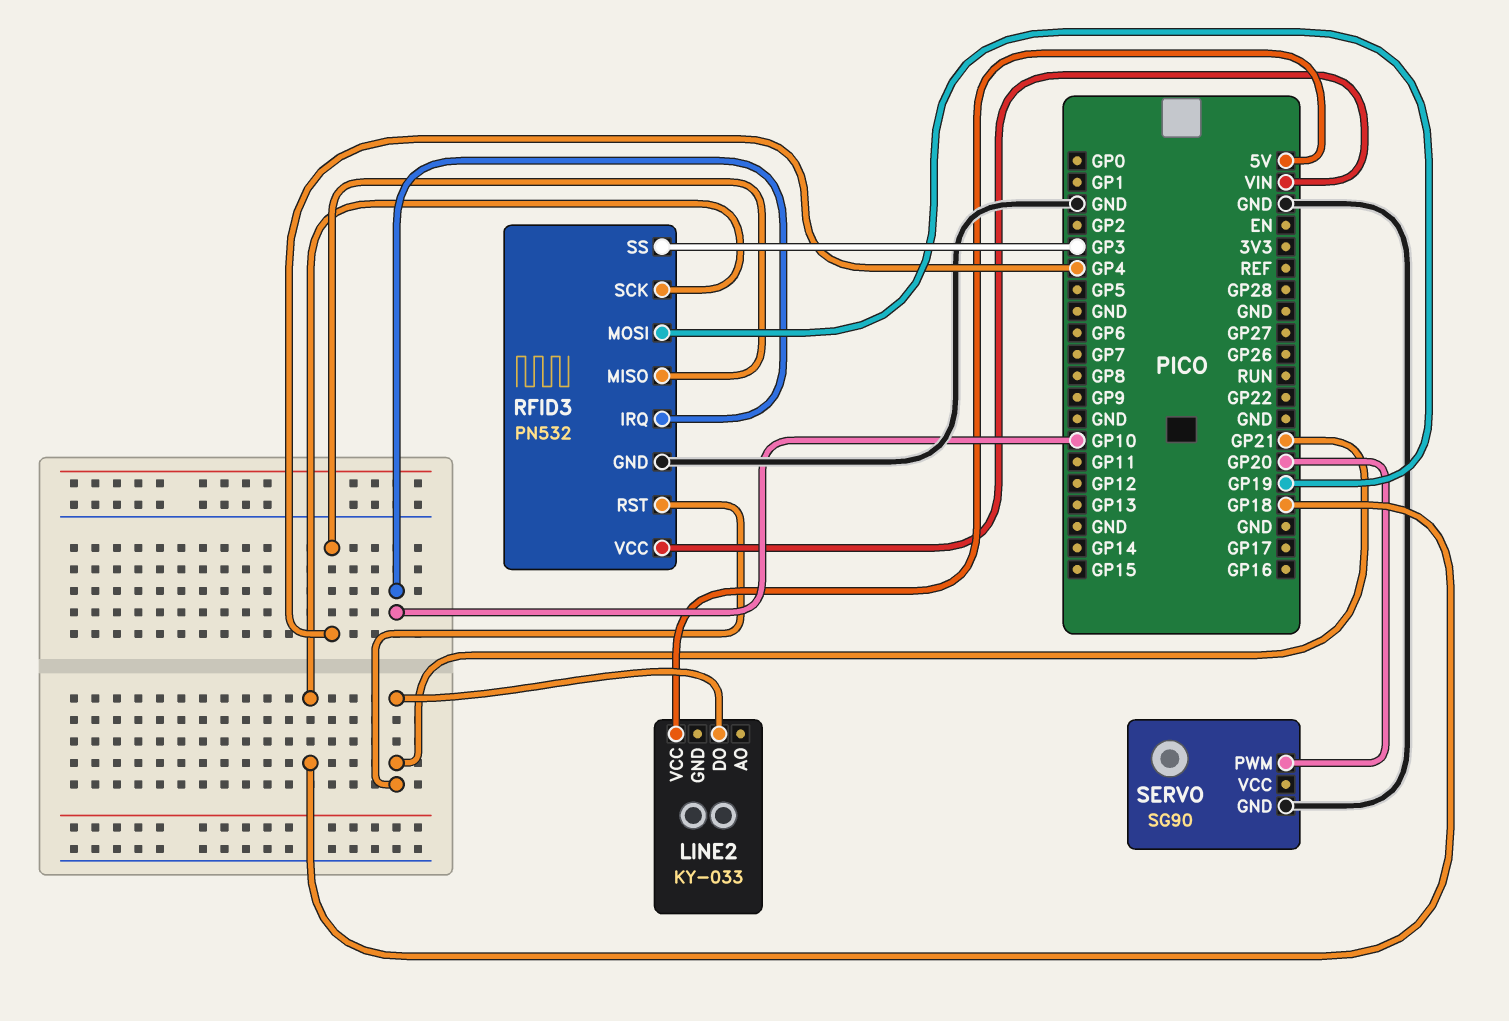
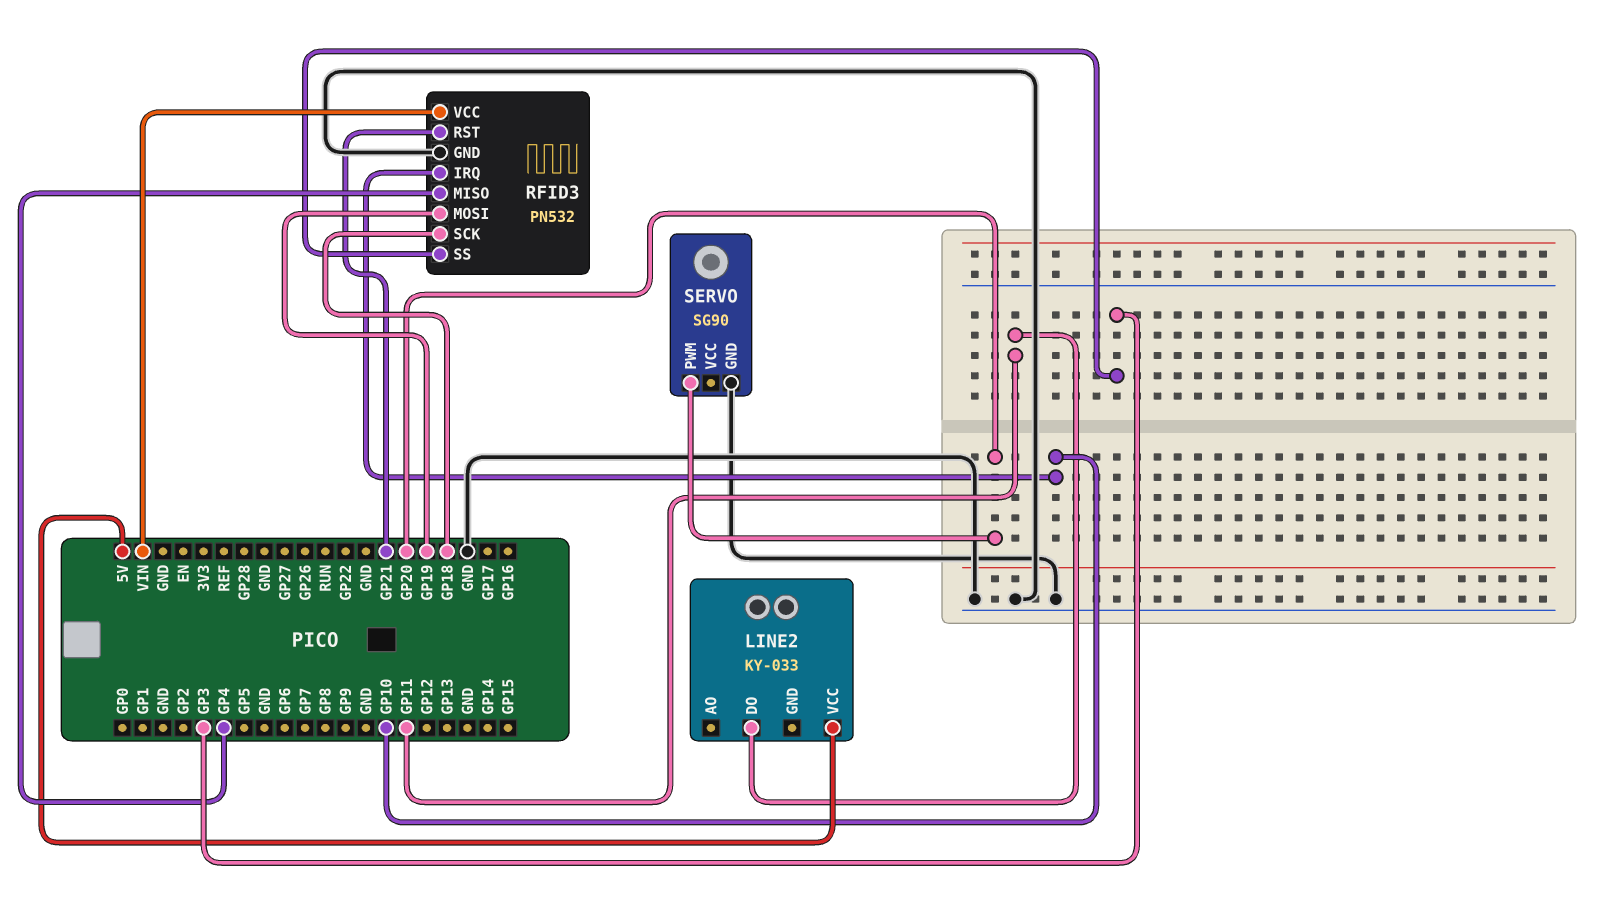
LINE2 pin DO: GP21 -> GP11

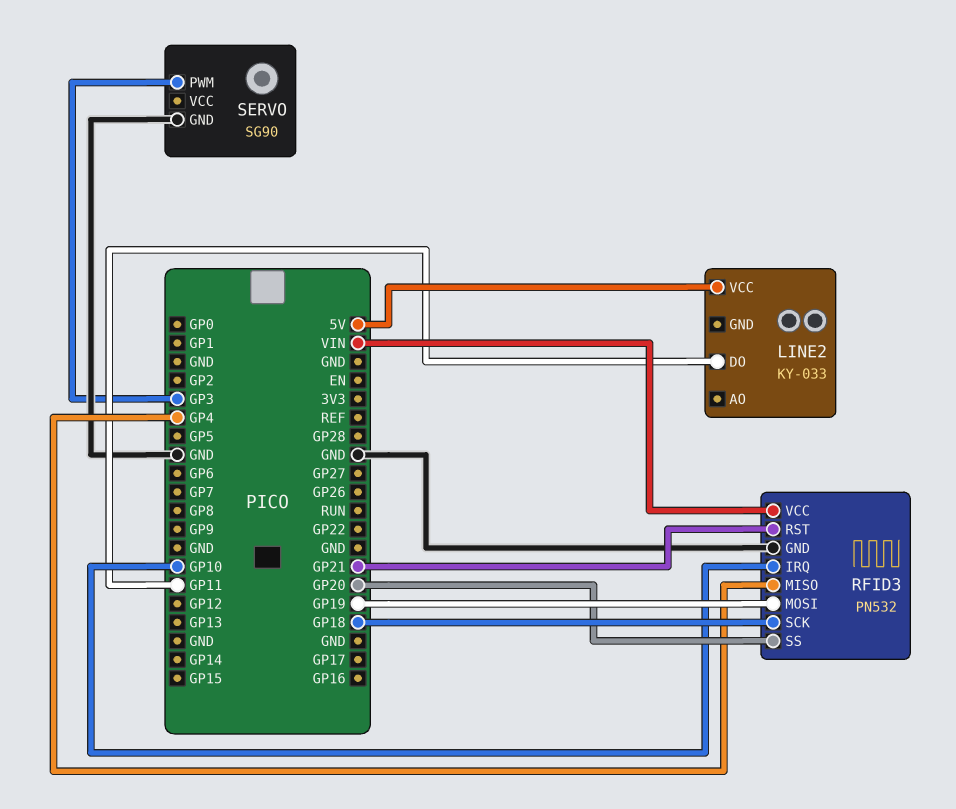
RFID3 pin SS: GP3 -> GP20
SERVO pin PWM: GP20 -> GP3

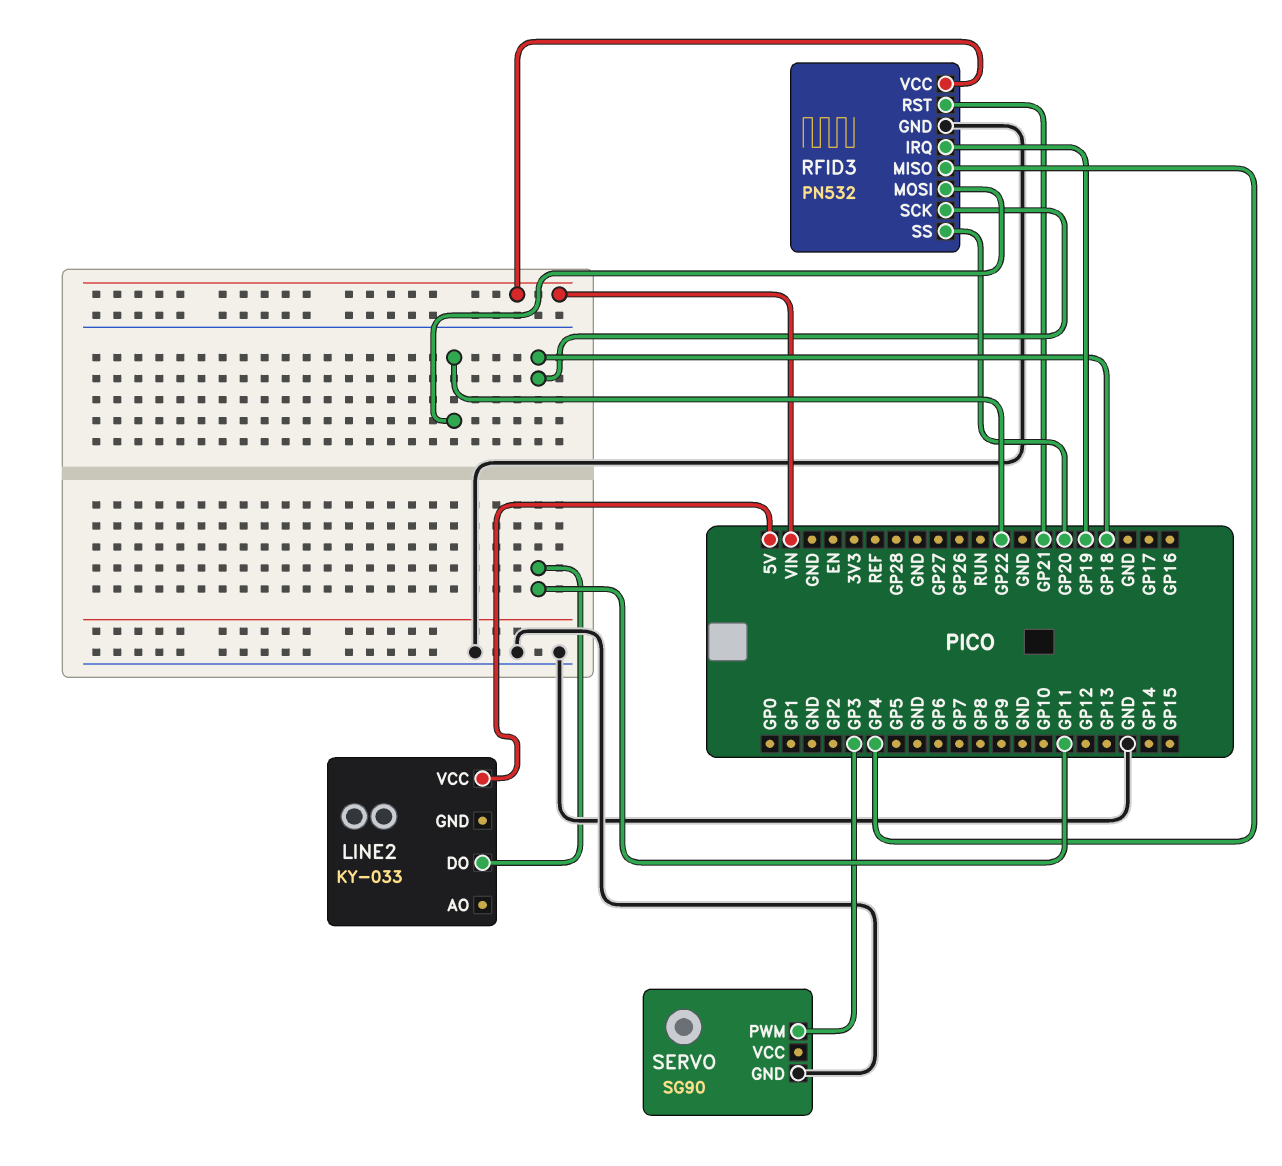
RFID3 pin IRQ: GP10 -> GP19
RFID3 pin MOSI: GP19 -> GP22

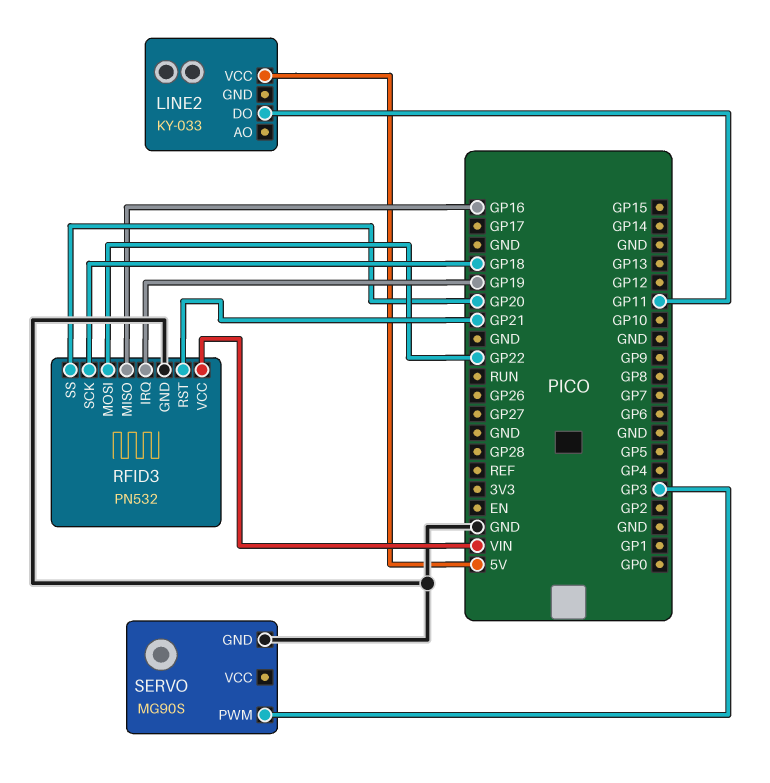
RFID3 pin MISO: GP4 -> GP16
SERVO: SG90 -> MG90S

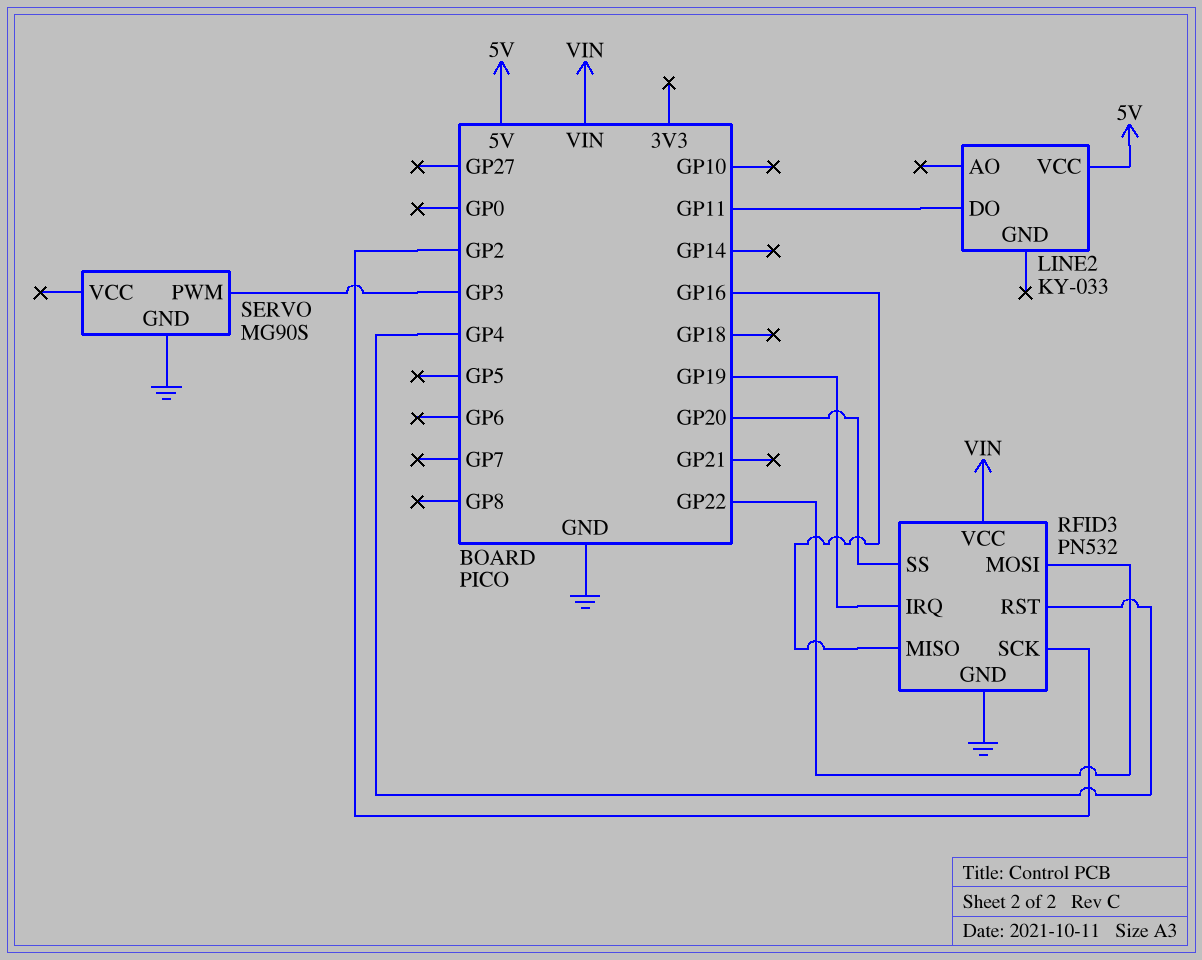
RFID3 pin RST: GP21 -> GP4
RFID3 pin SCK: GP18 -> GP2

